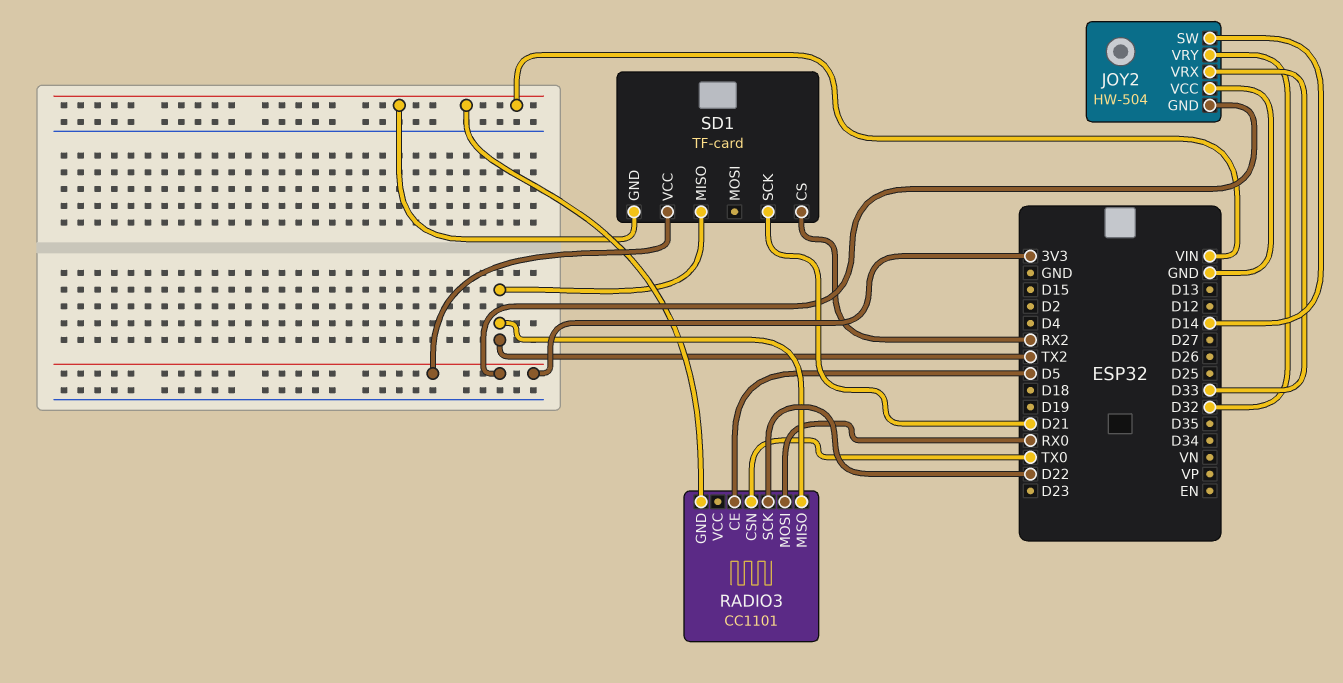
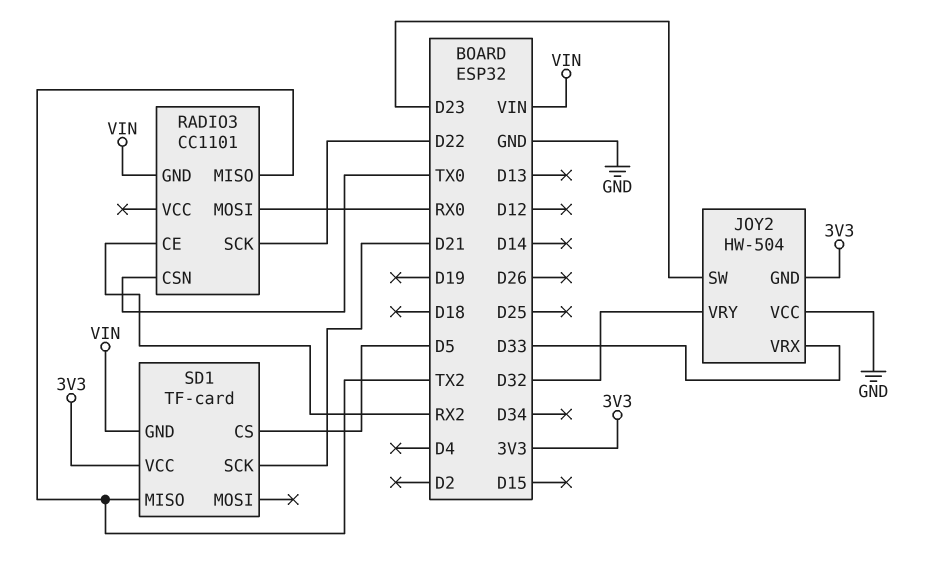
JOY2 pin SW: D14 -> D23
RADIO3 pin CE: D5 -> RX2
SD1 pin CS: RX2 -> D5

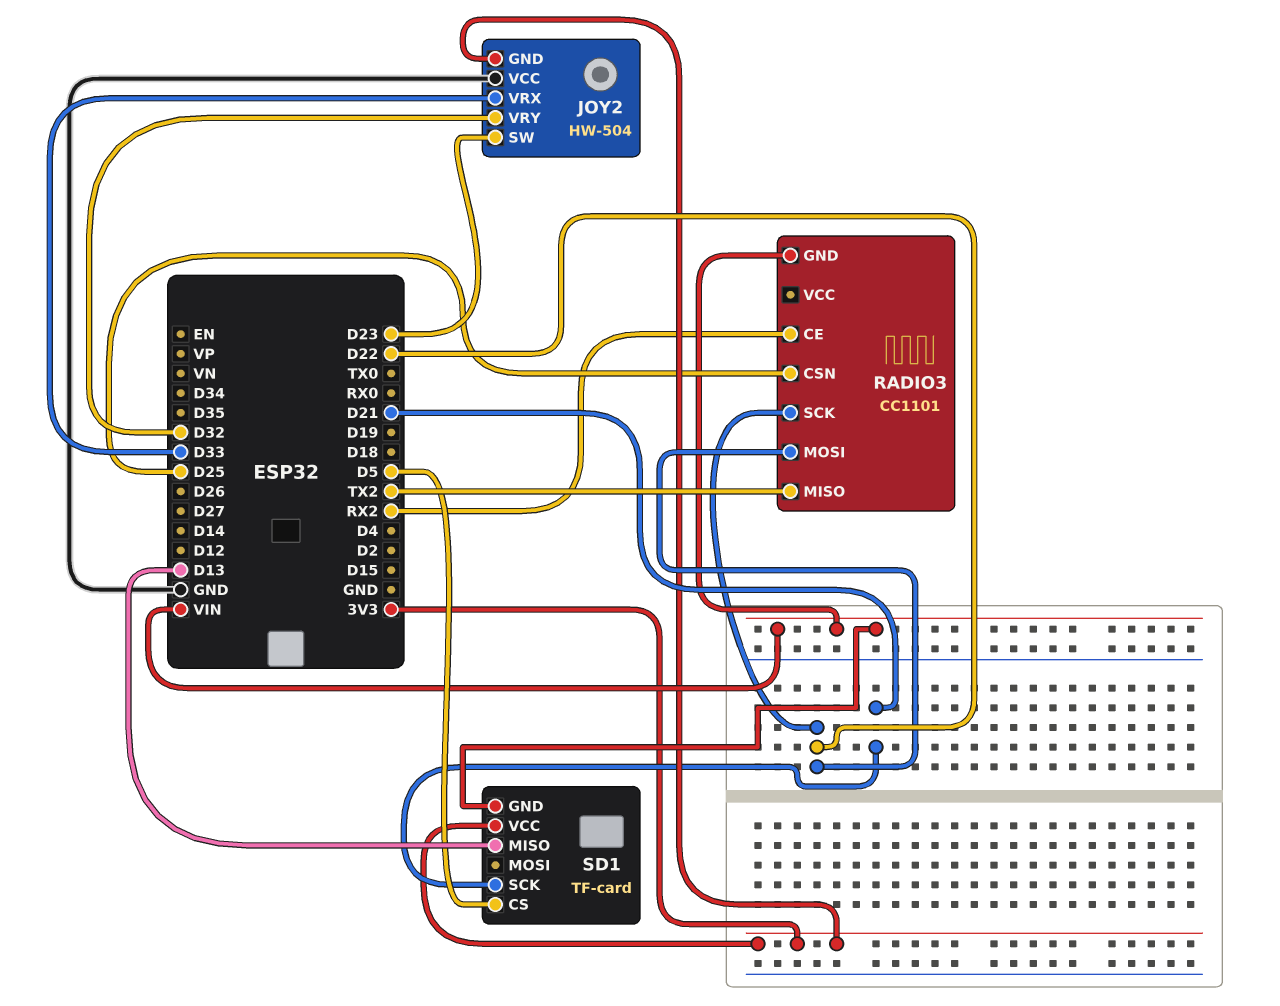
RADIO3 pin CSN: TX0 -> D25
RADIO3 pin MOSI: RX0 -> D22
SD1 pin MISO: TX2 -> D13

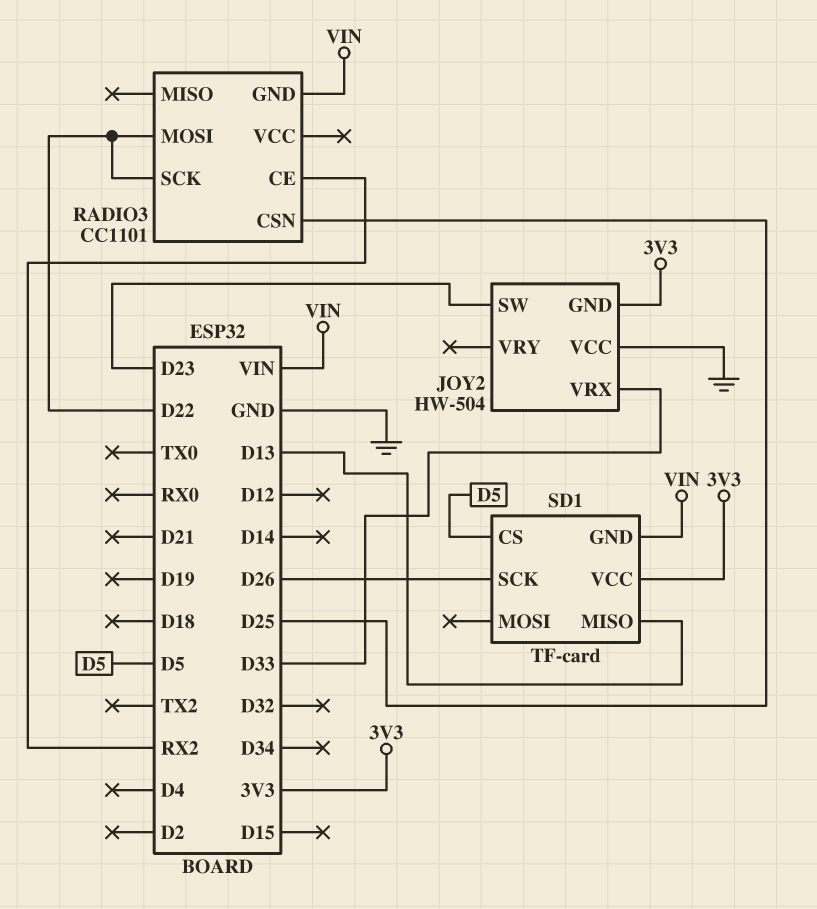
JOY2 pin VRY: D32 -> none
RADIO3 pin MISO: TX2 -> none
SD1 pin SCK: D21 -> D26

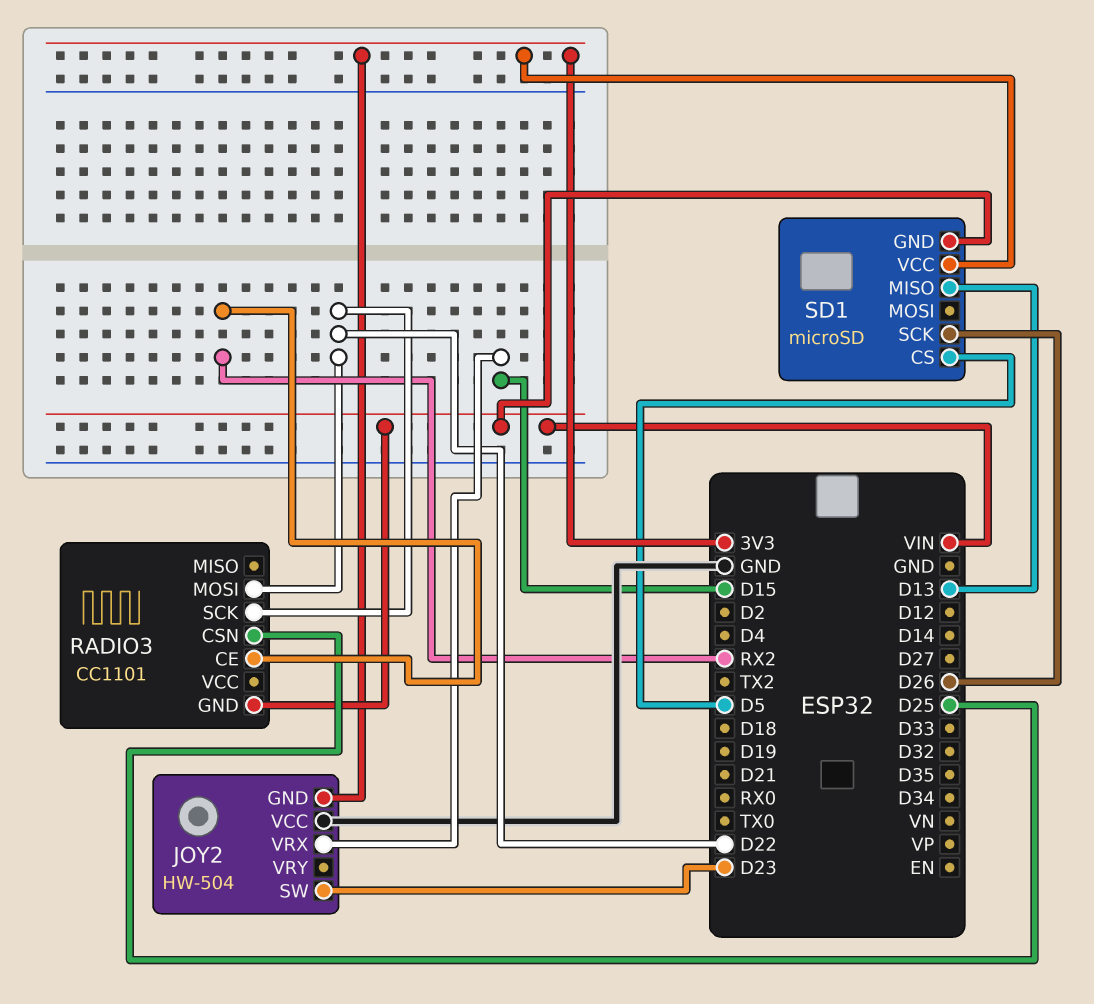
JOY2 pin VRX: D33 -> D15
SD1: TF-card -> microSD

